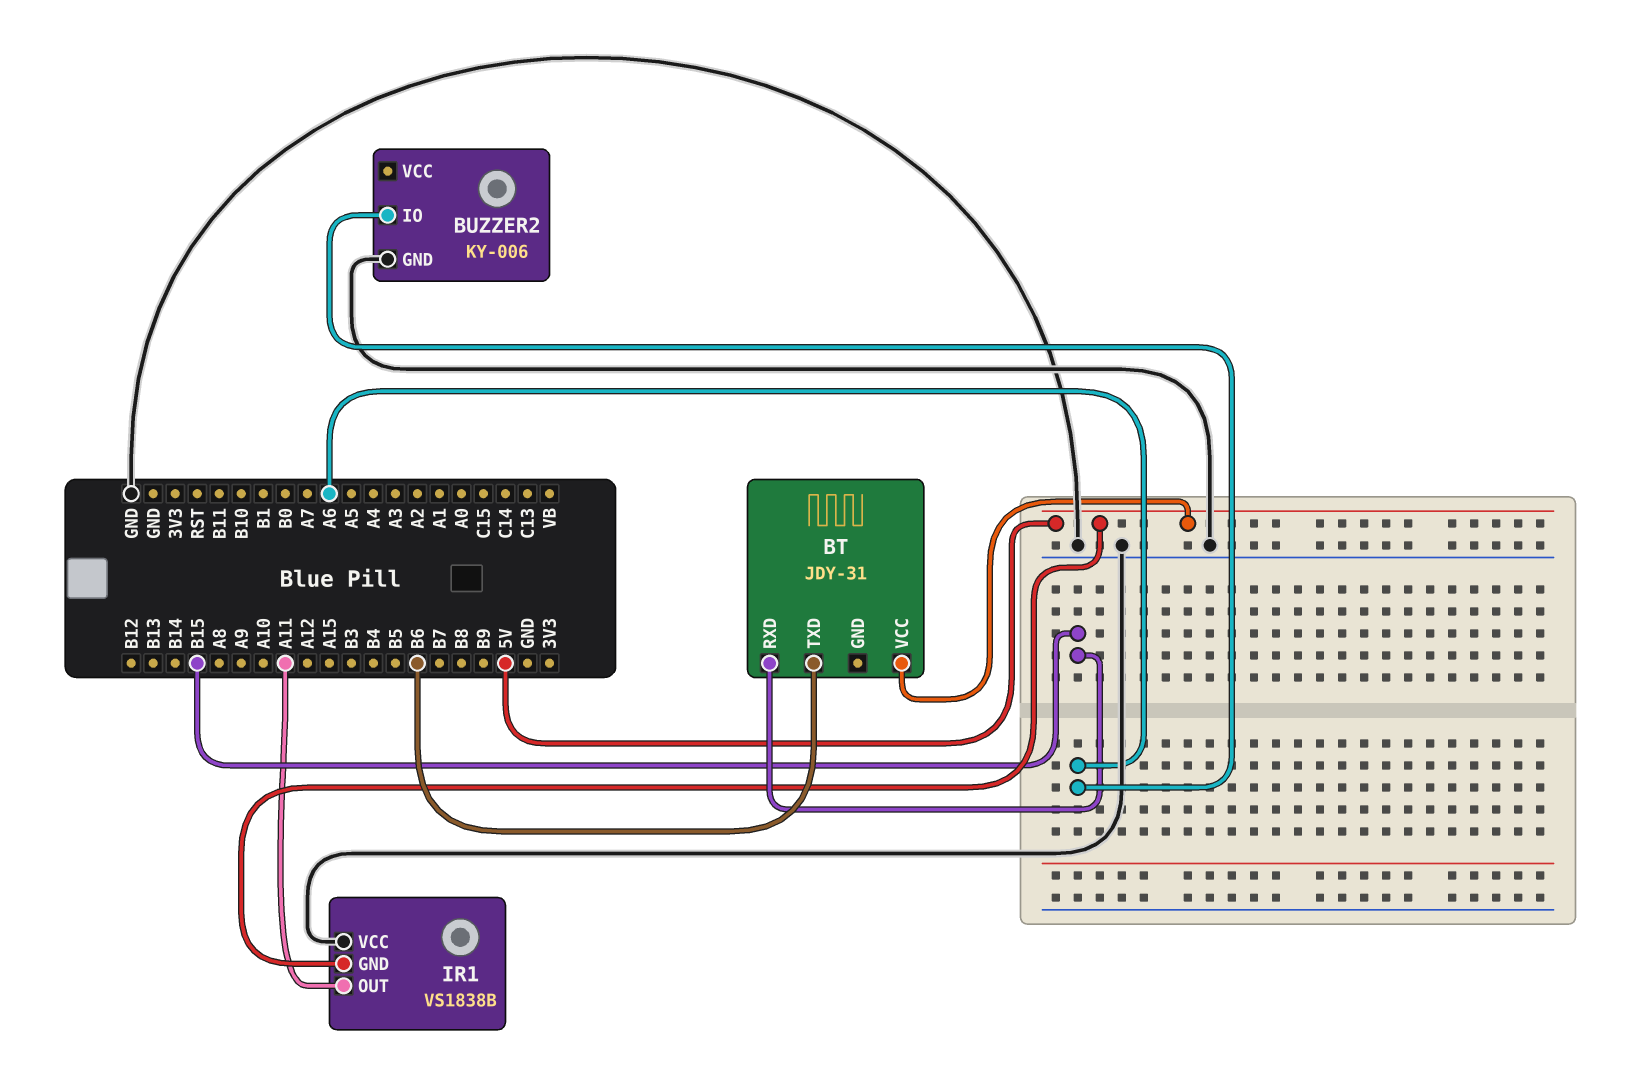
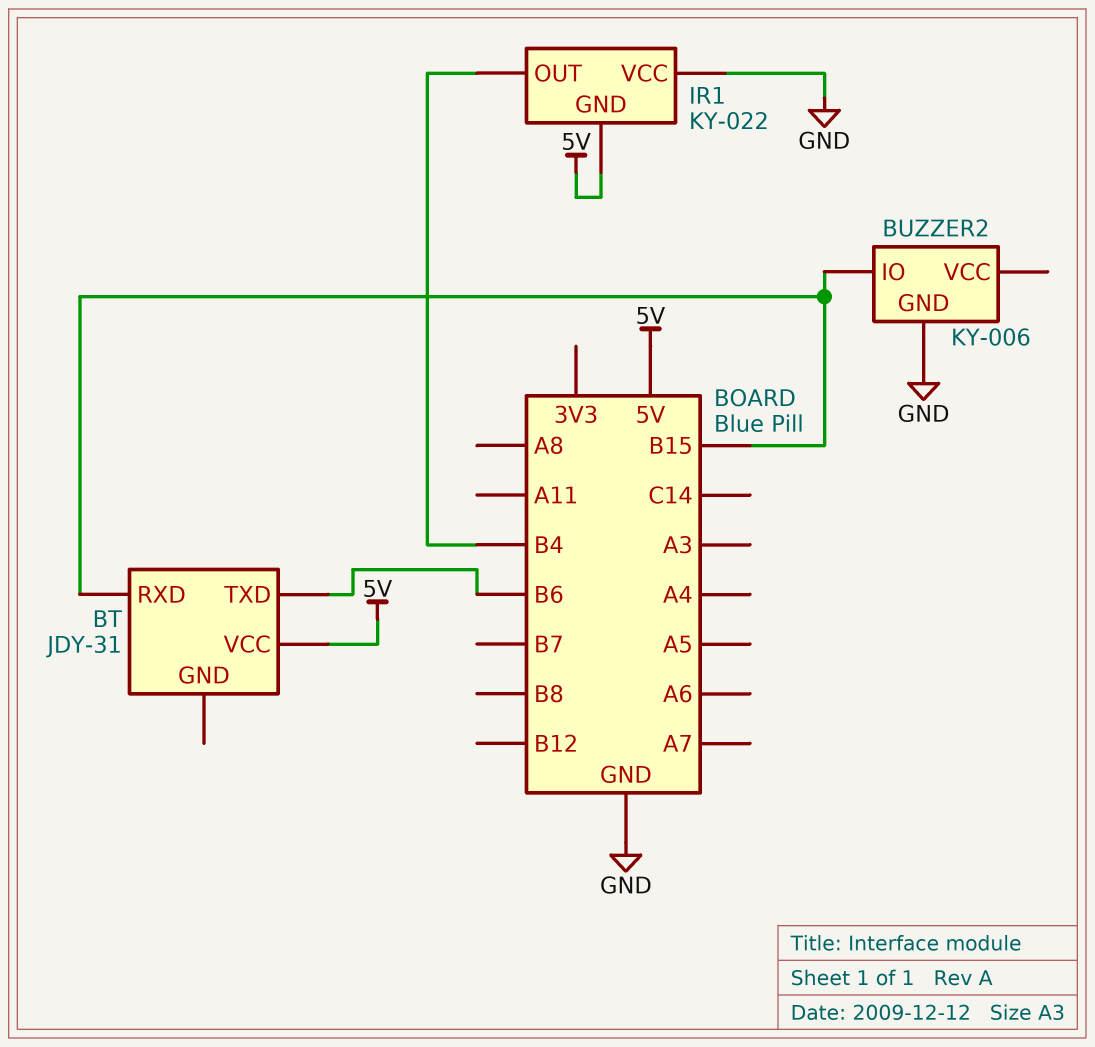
BUZZER2 pin IO: A6 -> B15
IR1: VS1838B -> KY-022
IR1 pin OUT: A11 -> B4

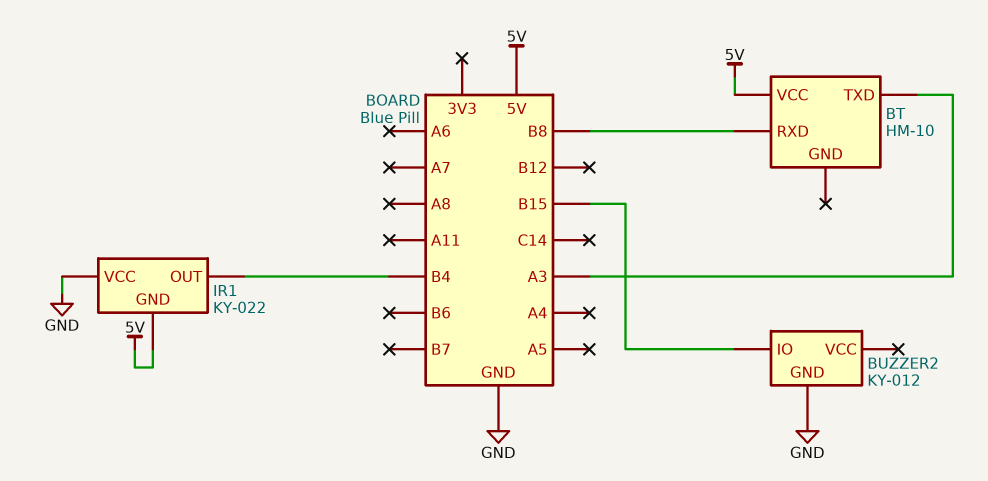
BT: JDY-31 -> HM-10
BT pin RXD: B15 -> B8
BT pin TXD: B6 -> A3
BUZZER2: KY-006 -> KY-012

